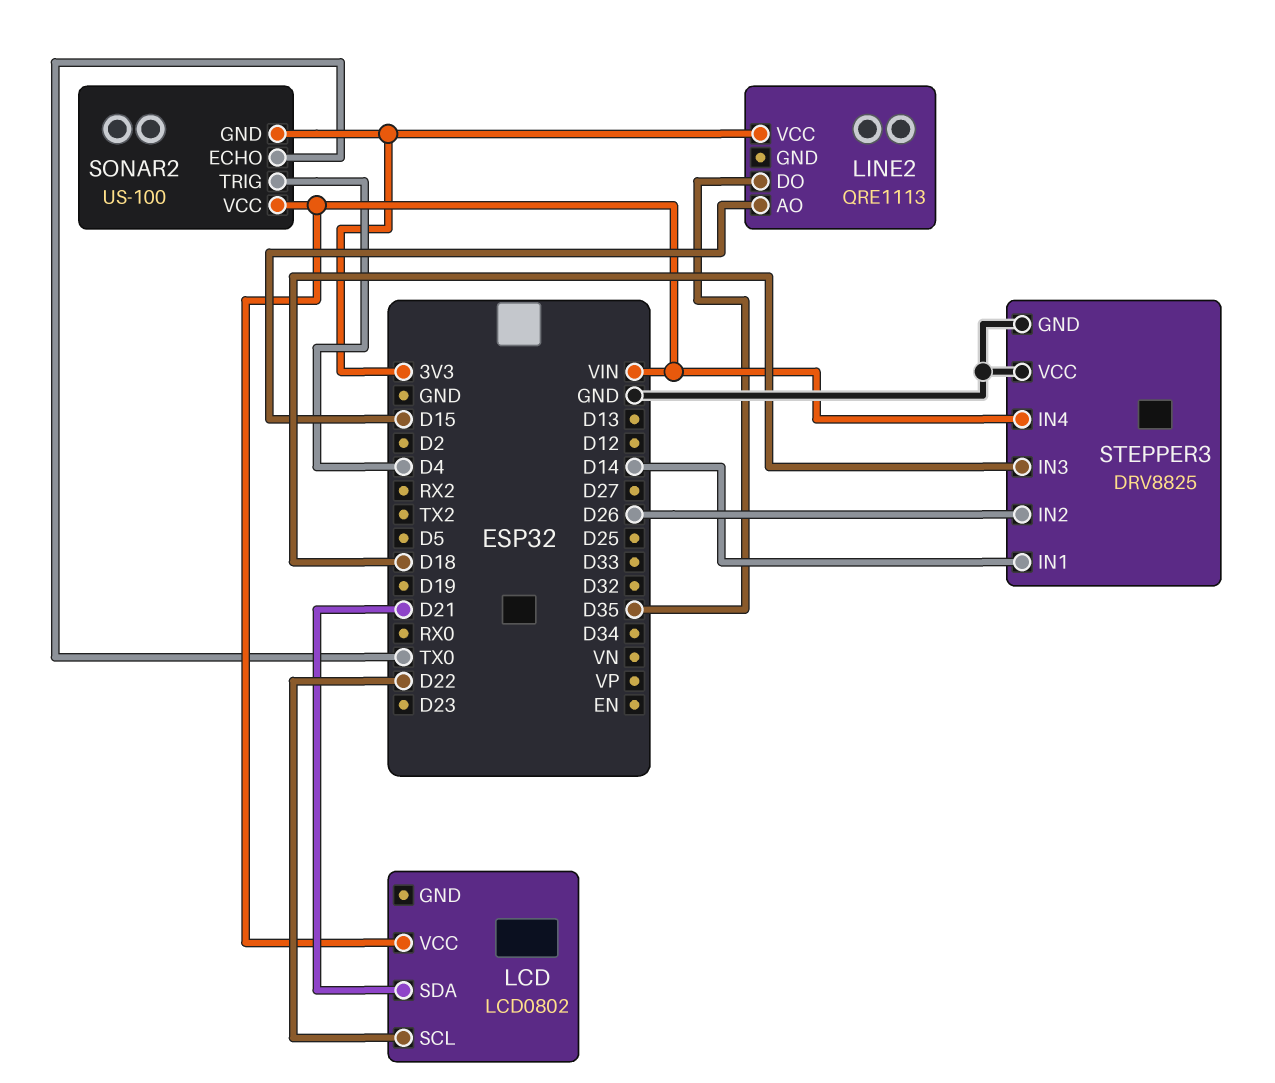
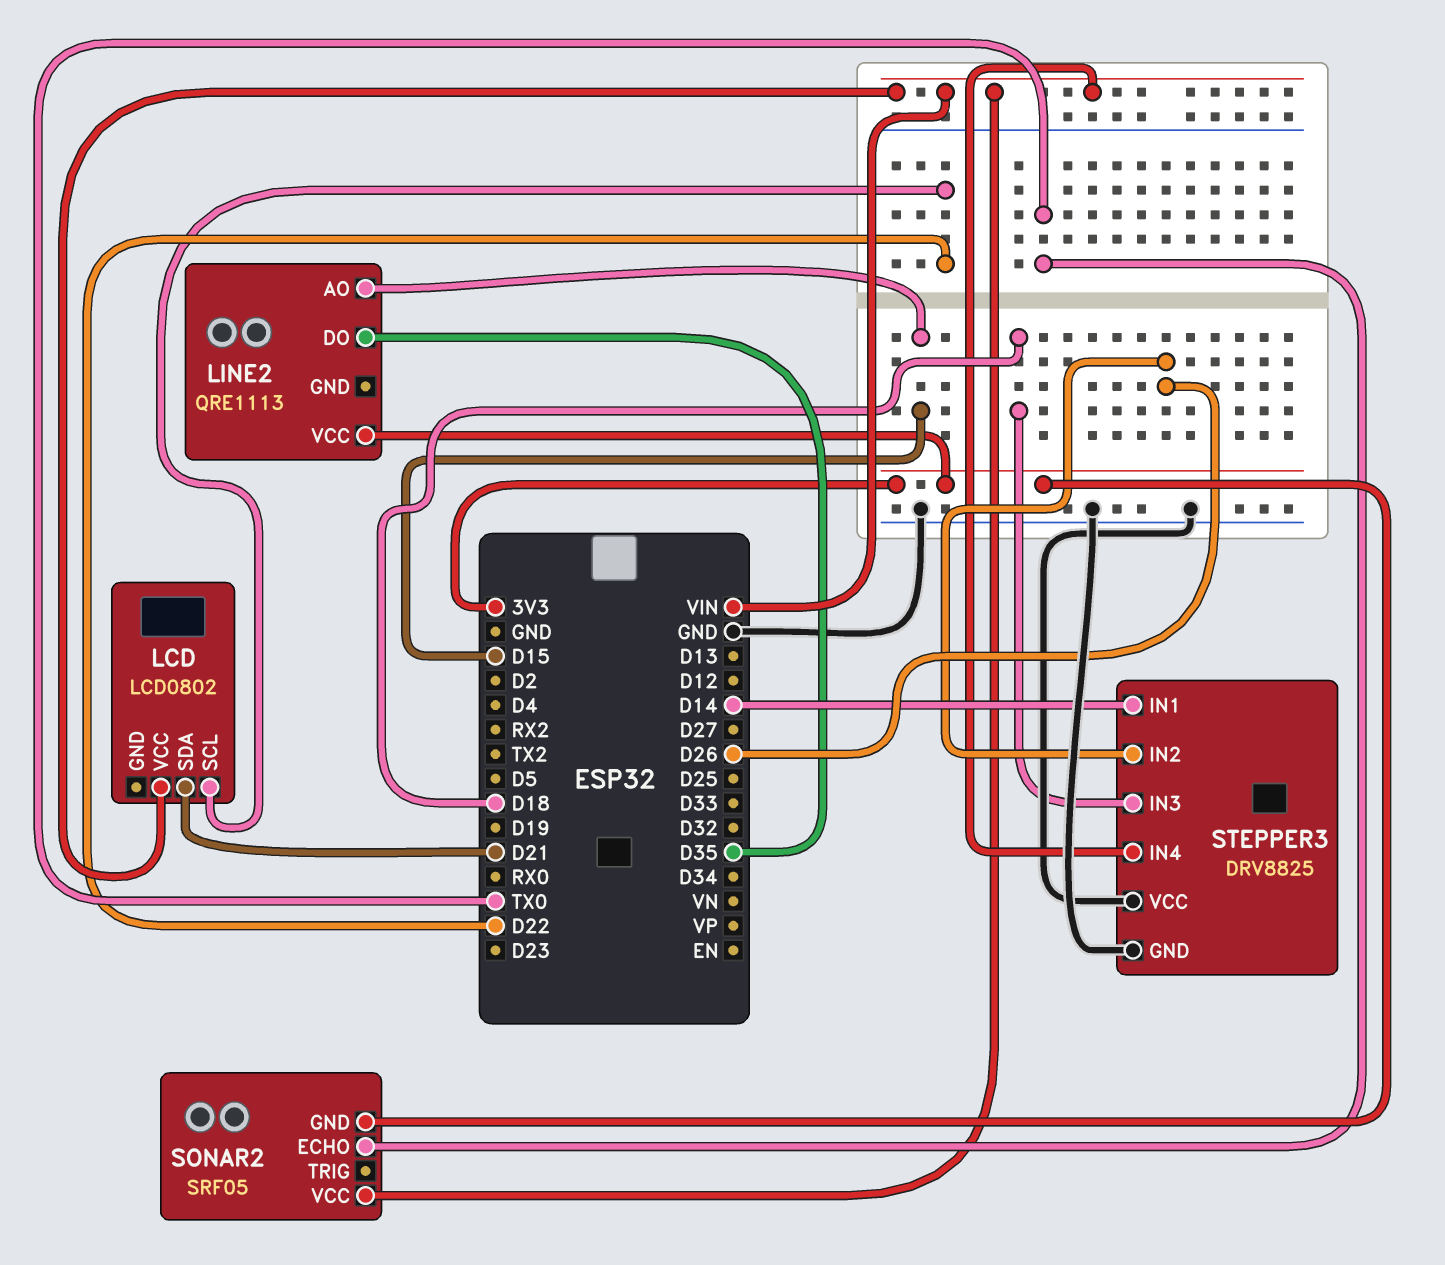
SONAR2: US-100 -> SRF05
SONAR2 pin TRIG: D4 -> none

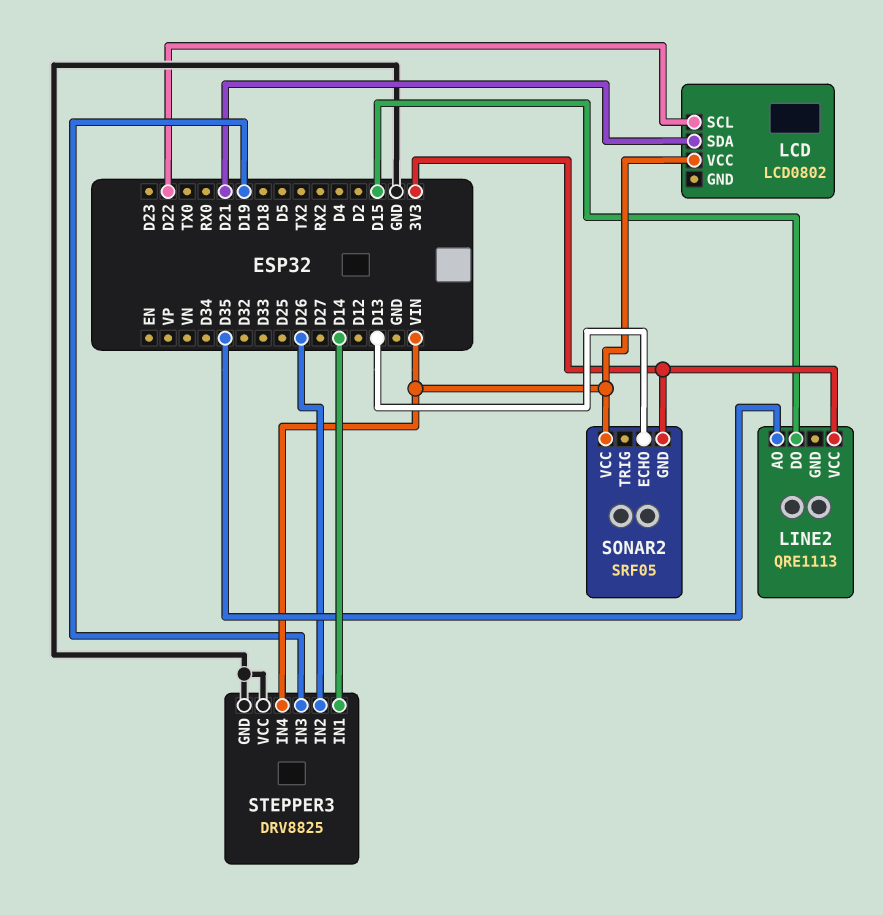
LINE2 pin AO: D15 -> D35
LINE2 pin DO: D35 -> D15
SONAR2 pin ECHO: TX0 -> D13
STEPPER3 pin IN3: D18 -> D19

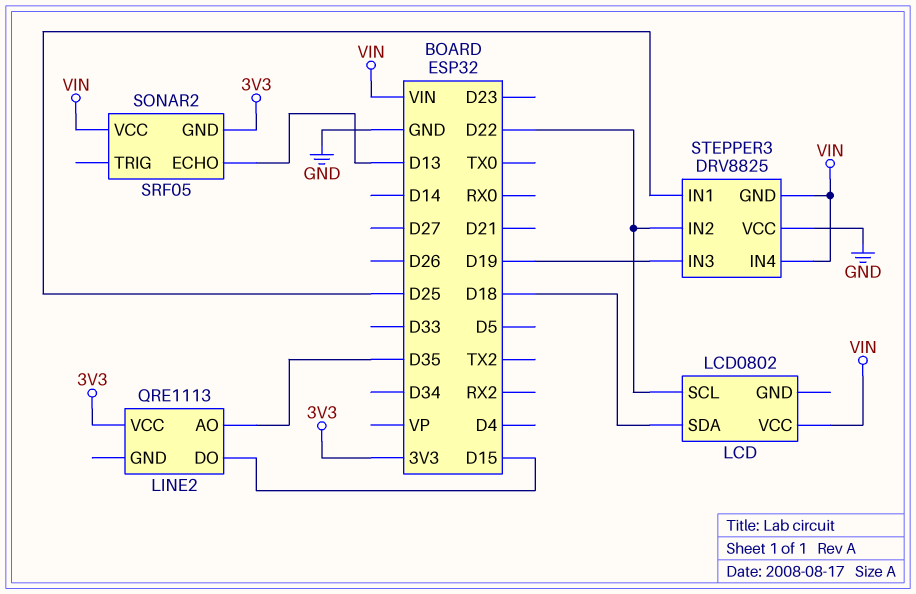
LCD pin SDA: D21 -> D18
STEPPER3 pin GND: GND -> VIN
STEPPER3 pin IN1: D14 -> D25
STEPPER3 pin IN2: D26 -> D22

